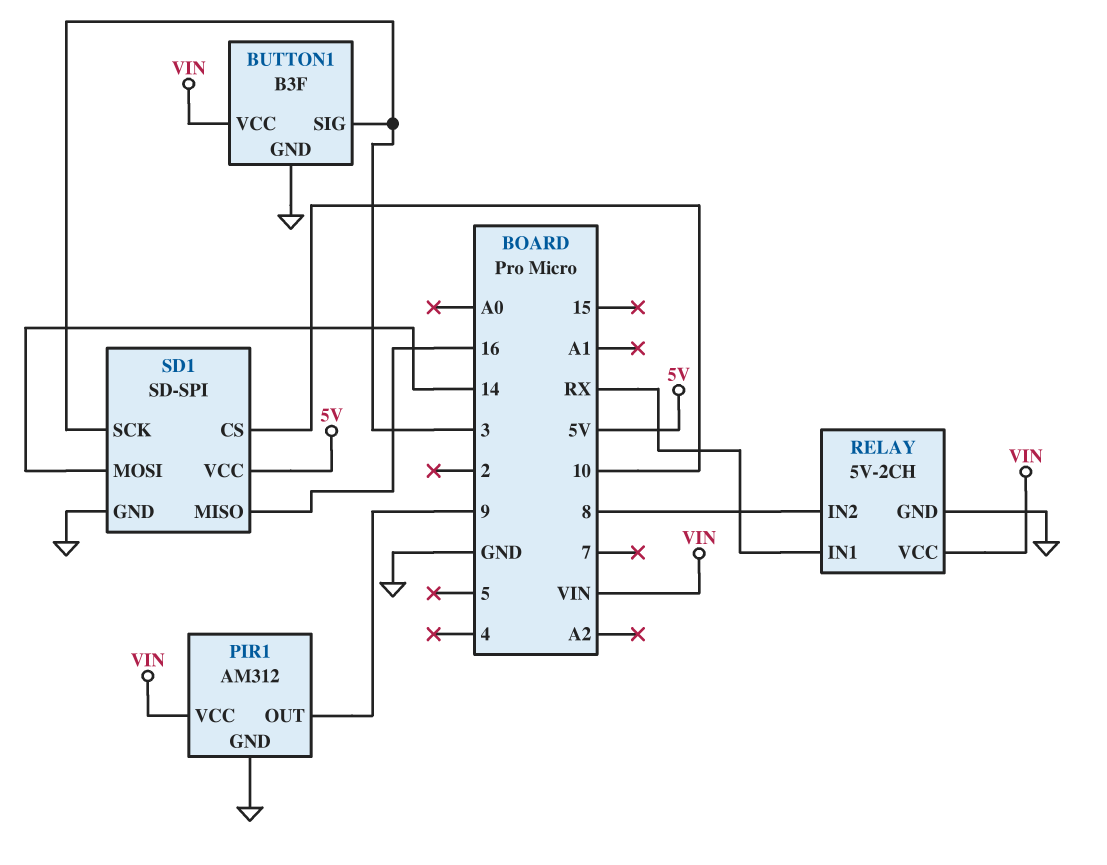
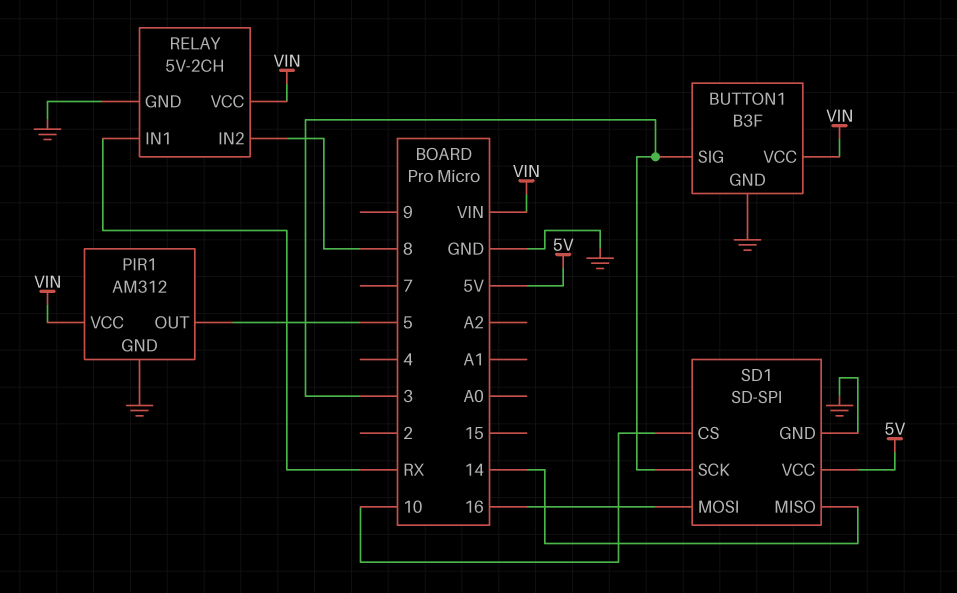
PIR1 pin OUT: 9 -> 5
SD1 pin MISO: 16 -> 14
SD1 pin MOSI: 14 -> 16

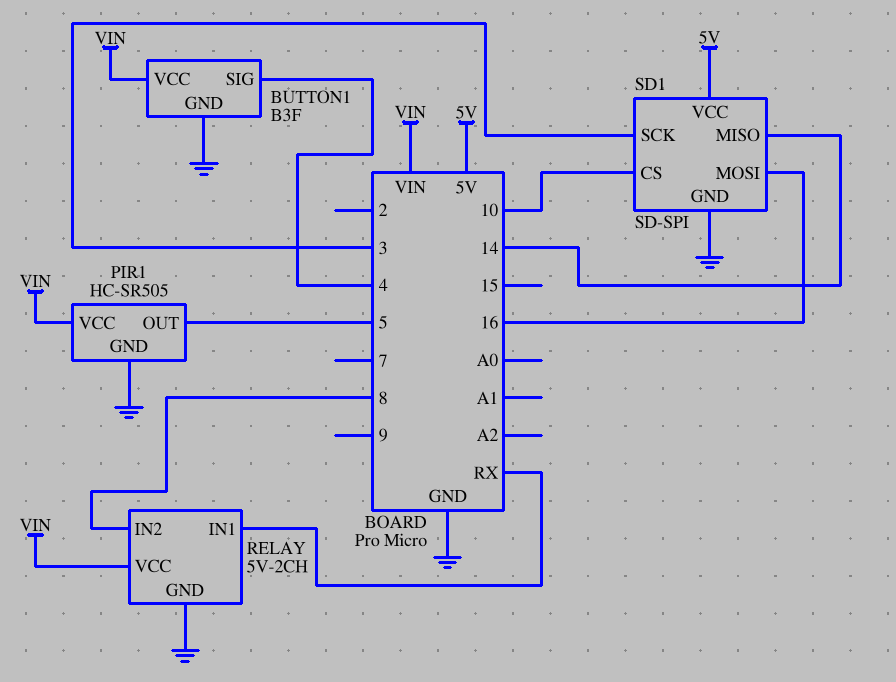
BUTTON1 pin SIG: 3 -> 4
PIR1: AM312 -> HC-SR505

